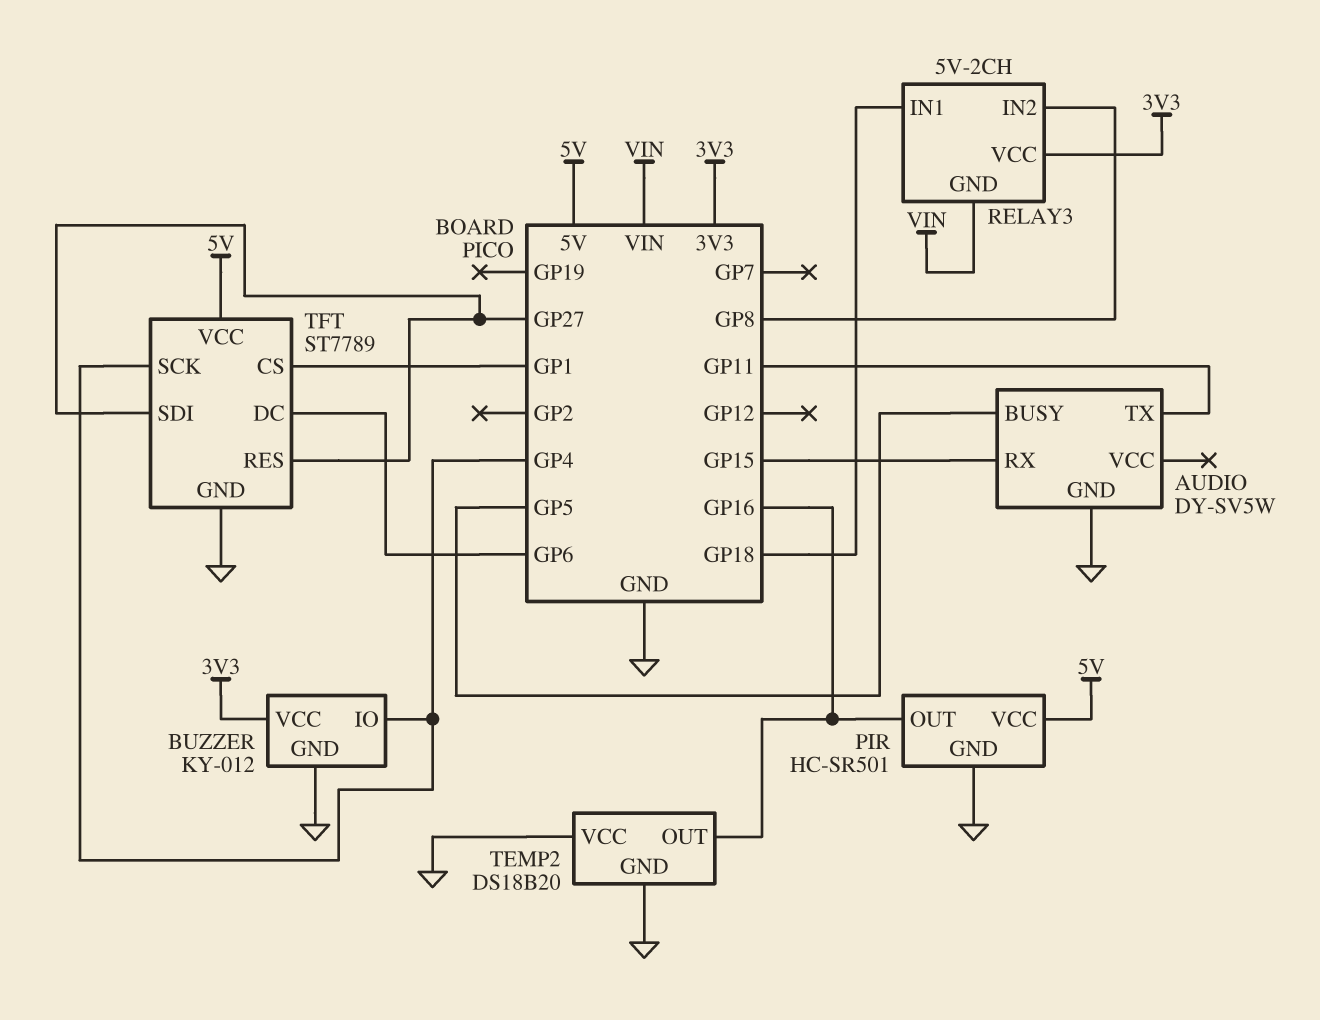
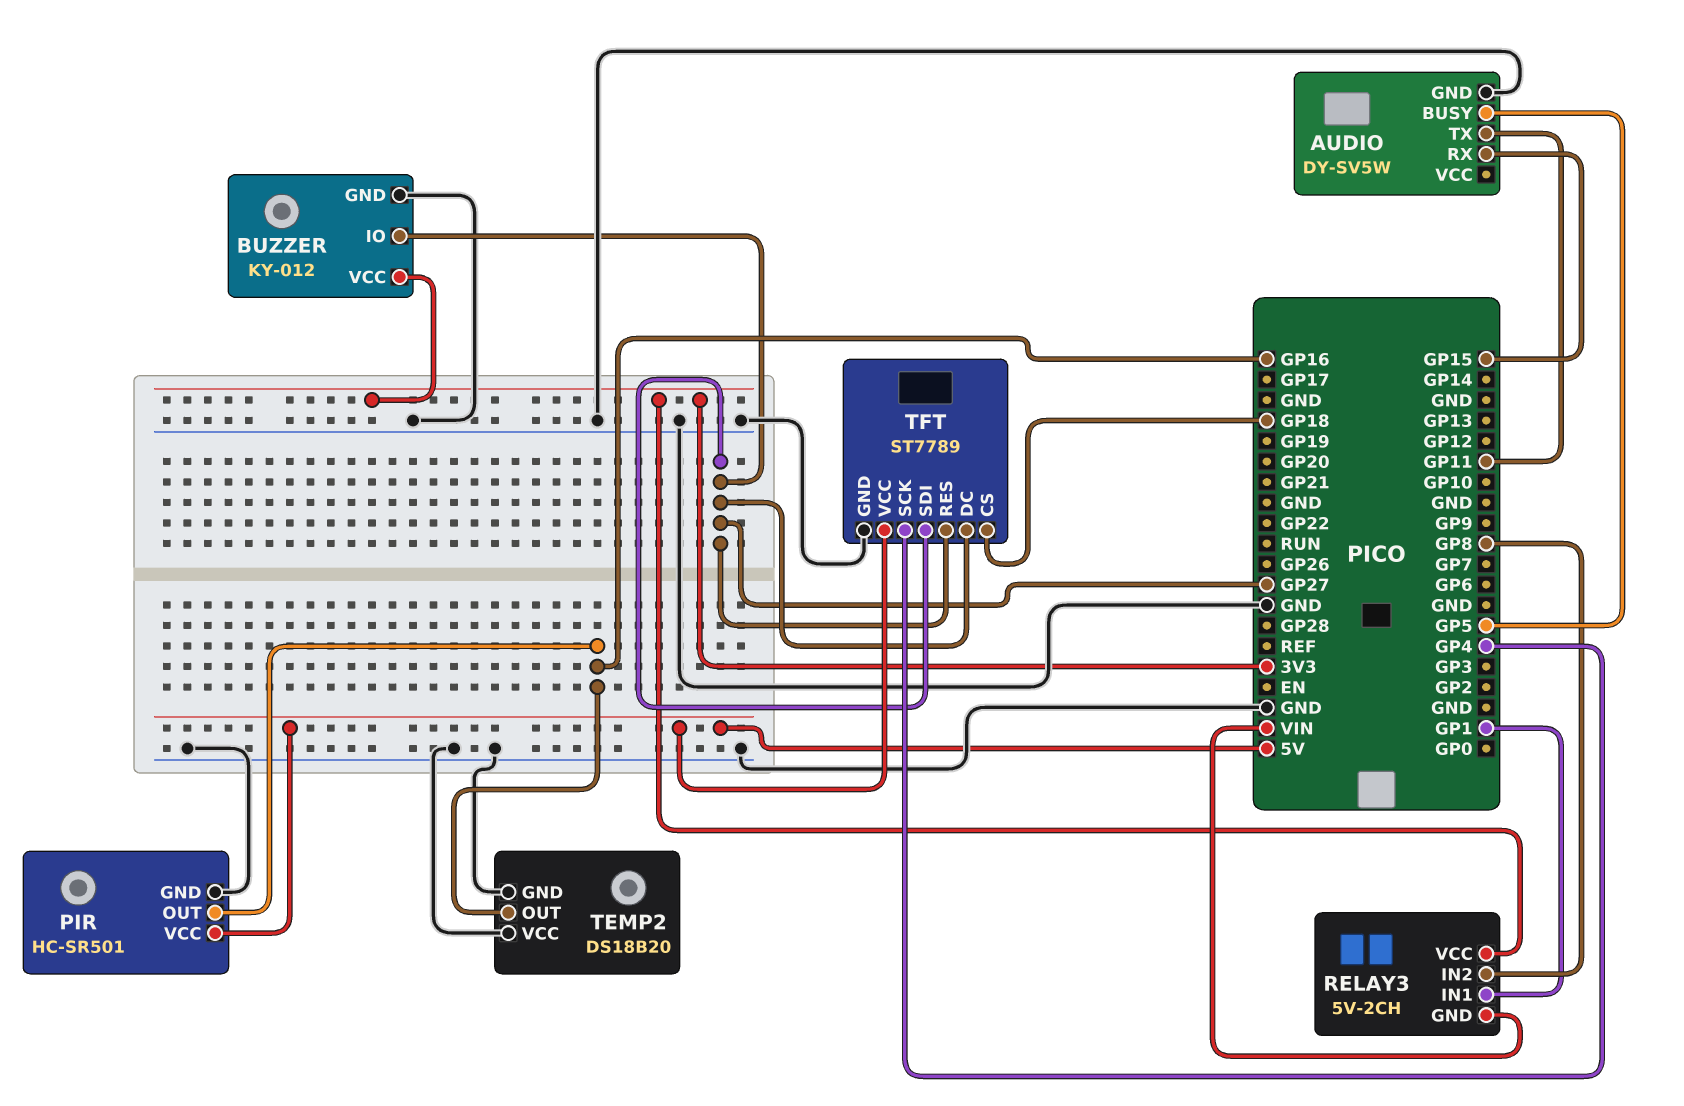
BUZZER pin IO: GP4 -> GP27
RELAY3 pin IN1: GP18 -> GP1
TFT pin CS: GP1 -> GP18
TFT pin DC: GP6 -> GP27

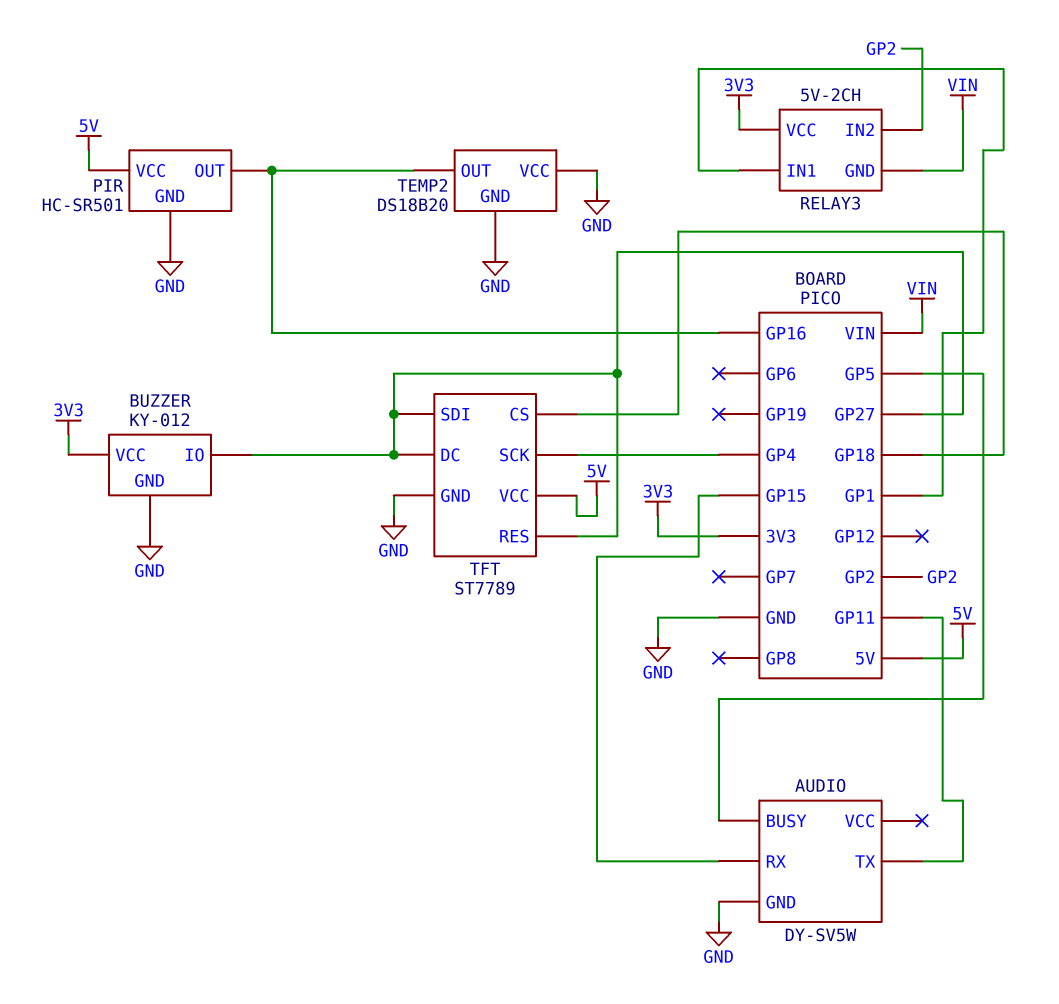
RELAY3 pin IN2: GP8 -> GP2

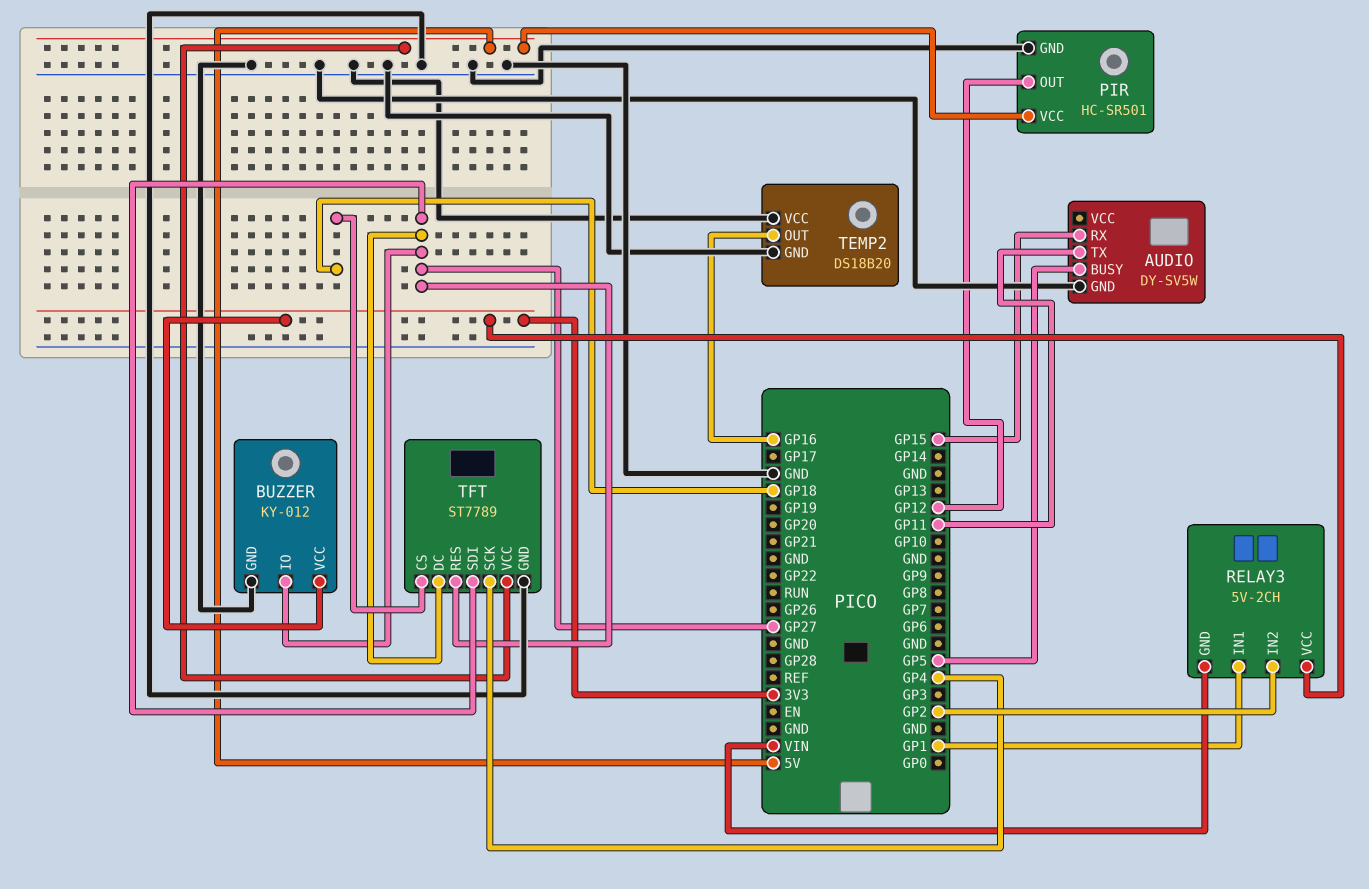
PIR pin OUT: GP16 -> GP12

